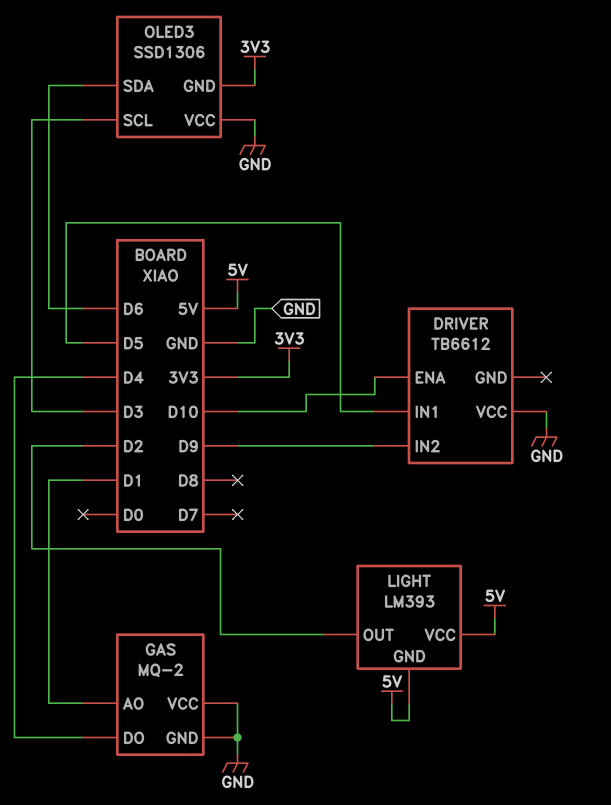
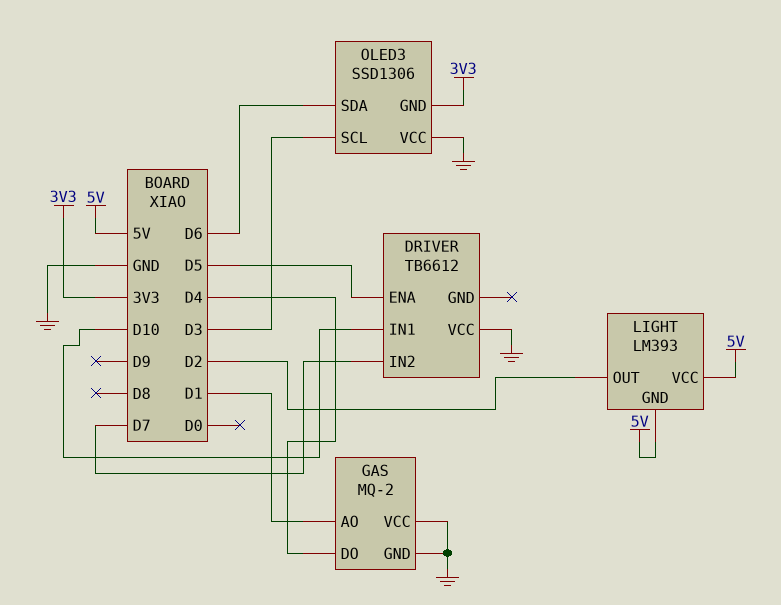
DRIVER pin ENA: D10 -> D5
DRIVER pin IN1: D5 -> D10
DRIVER pin IN2: D9 -> D7

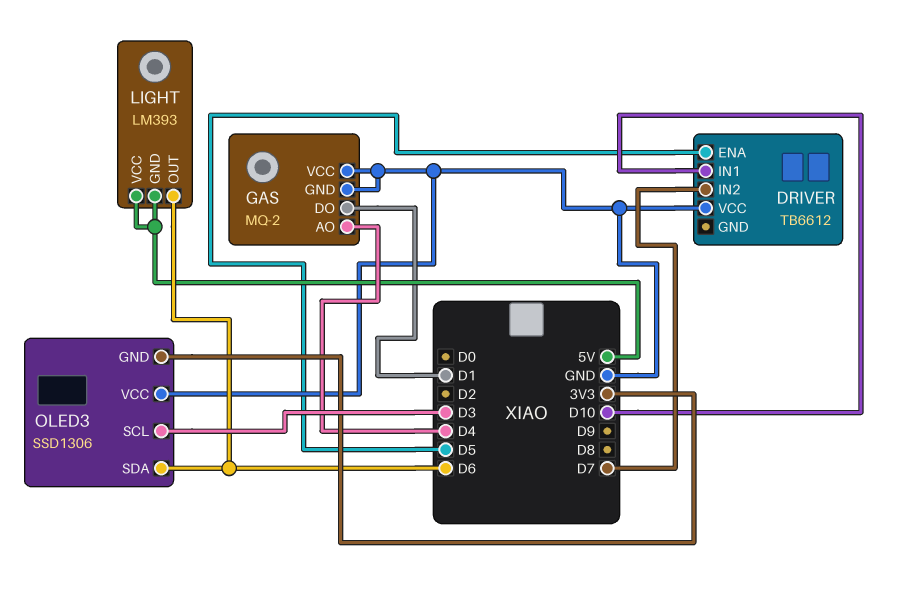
GAS pin AO: D1 -> D4
GAS pin DO: D4 -> D1
LIGHT pin OUT: D2 -> D6

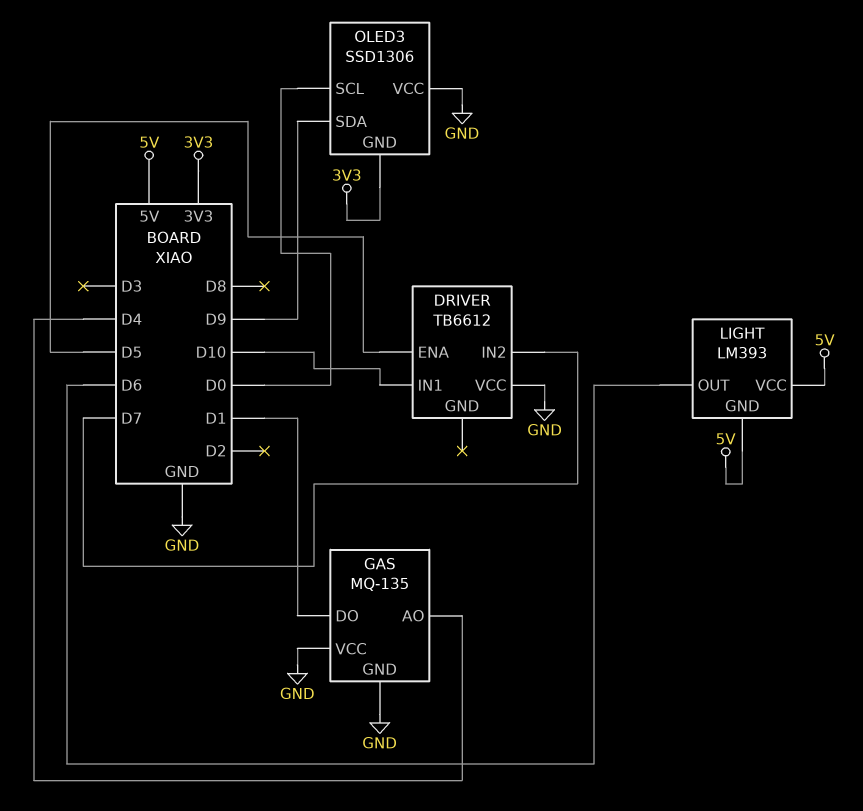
GAS: MQ-2 -> MQ-135
OLED3 pin SCL: D3 -> D0
OLED3 pin SDA: D6 -> D9

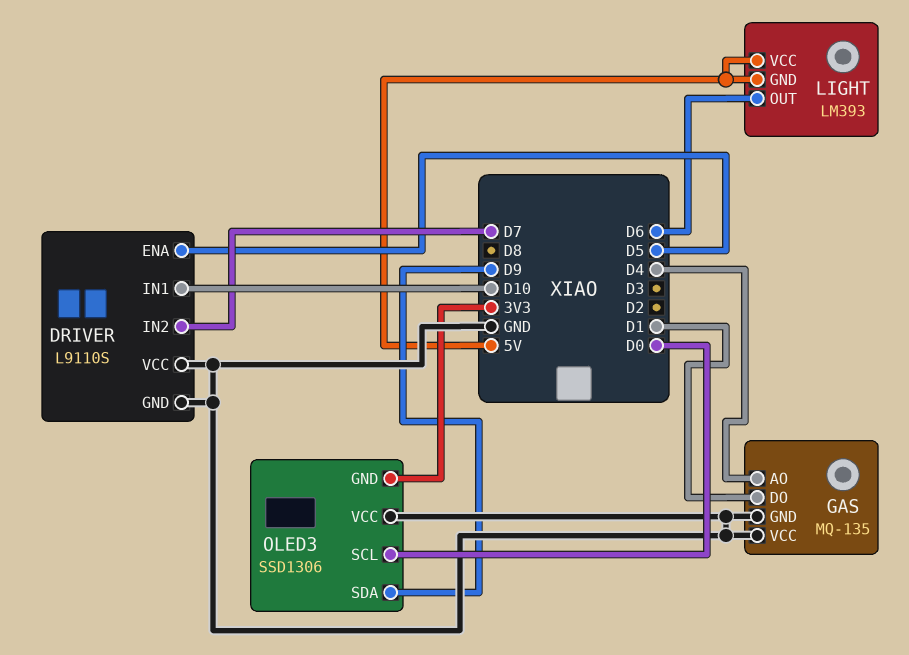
DRIVER: TB6612 -> L9110S
DRIVER pin GND: none -> GND

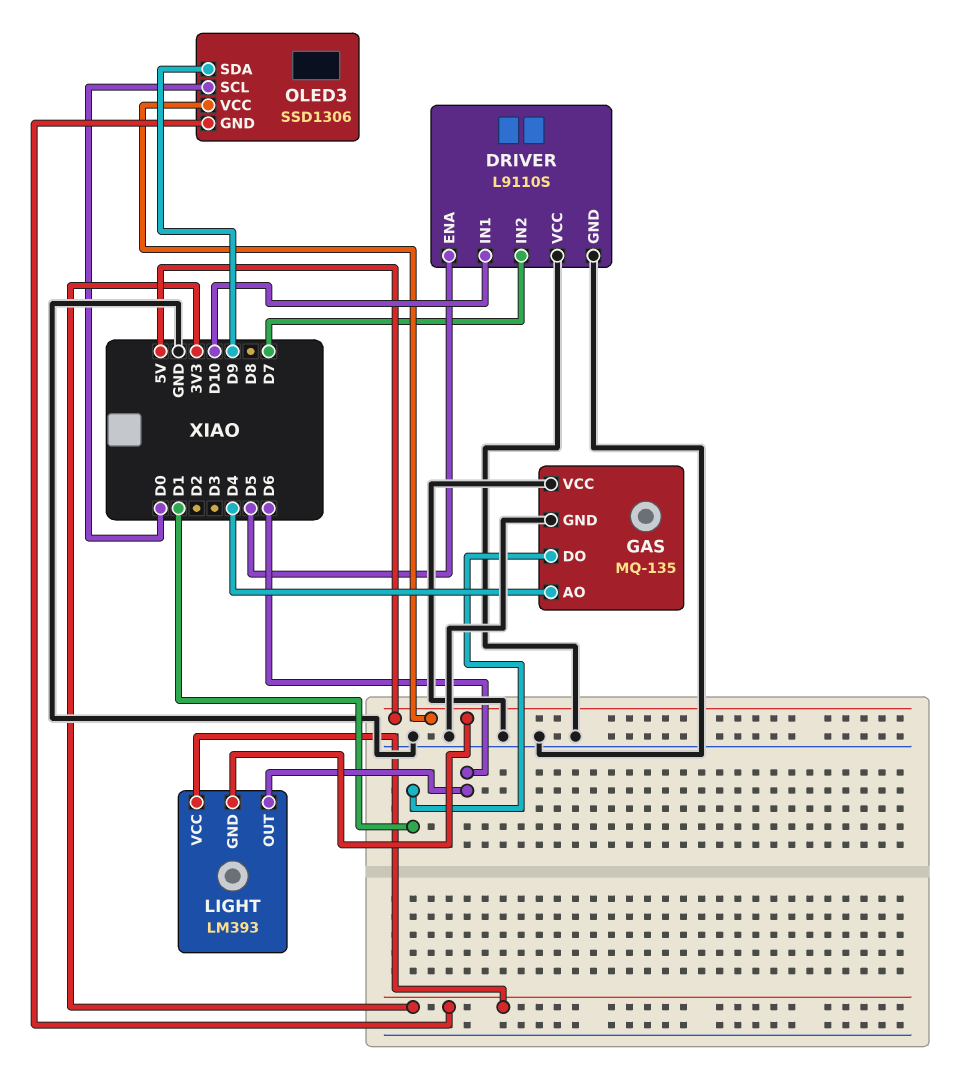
LIGHT pin VCC: 5V -> 3V3
OLED3 pin VCC: GND -> 5V

